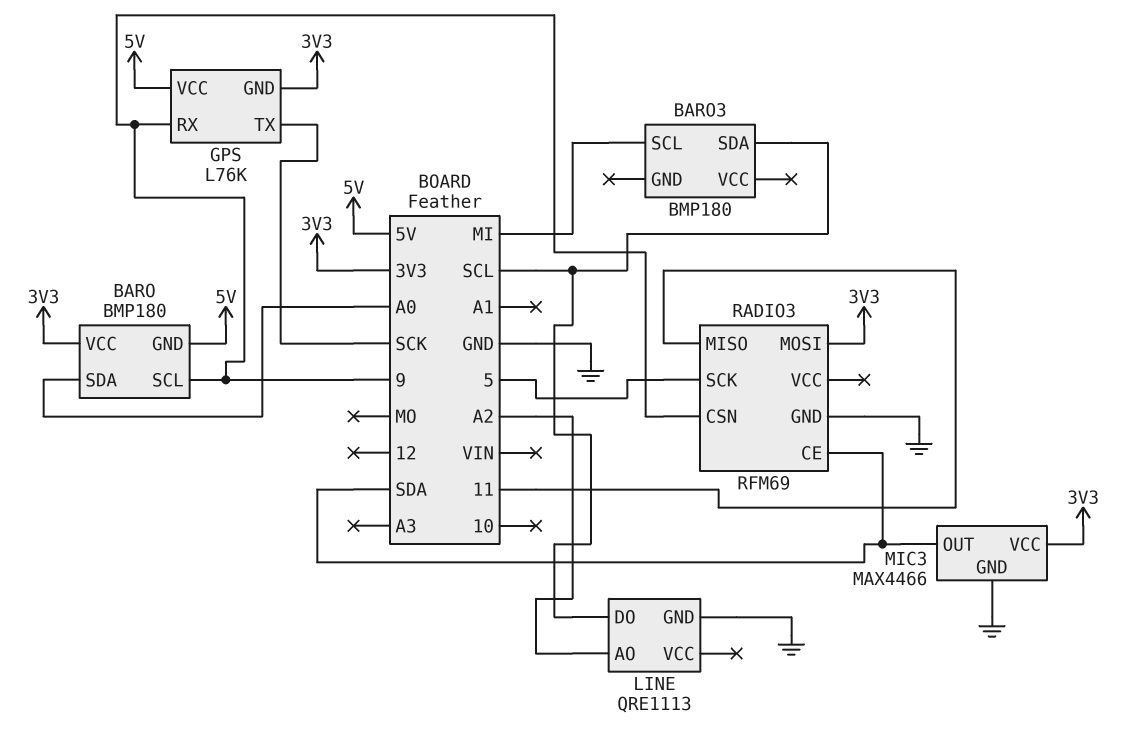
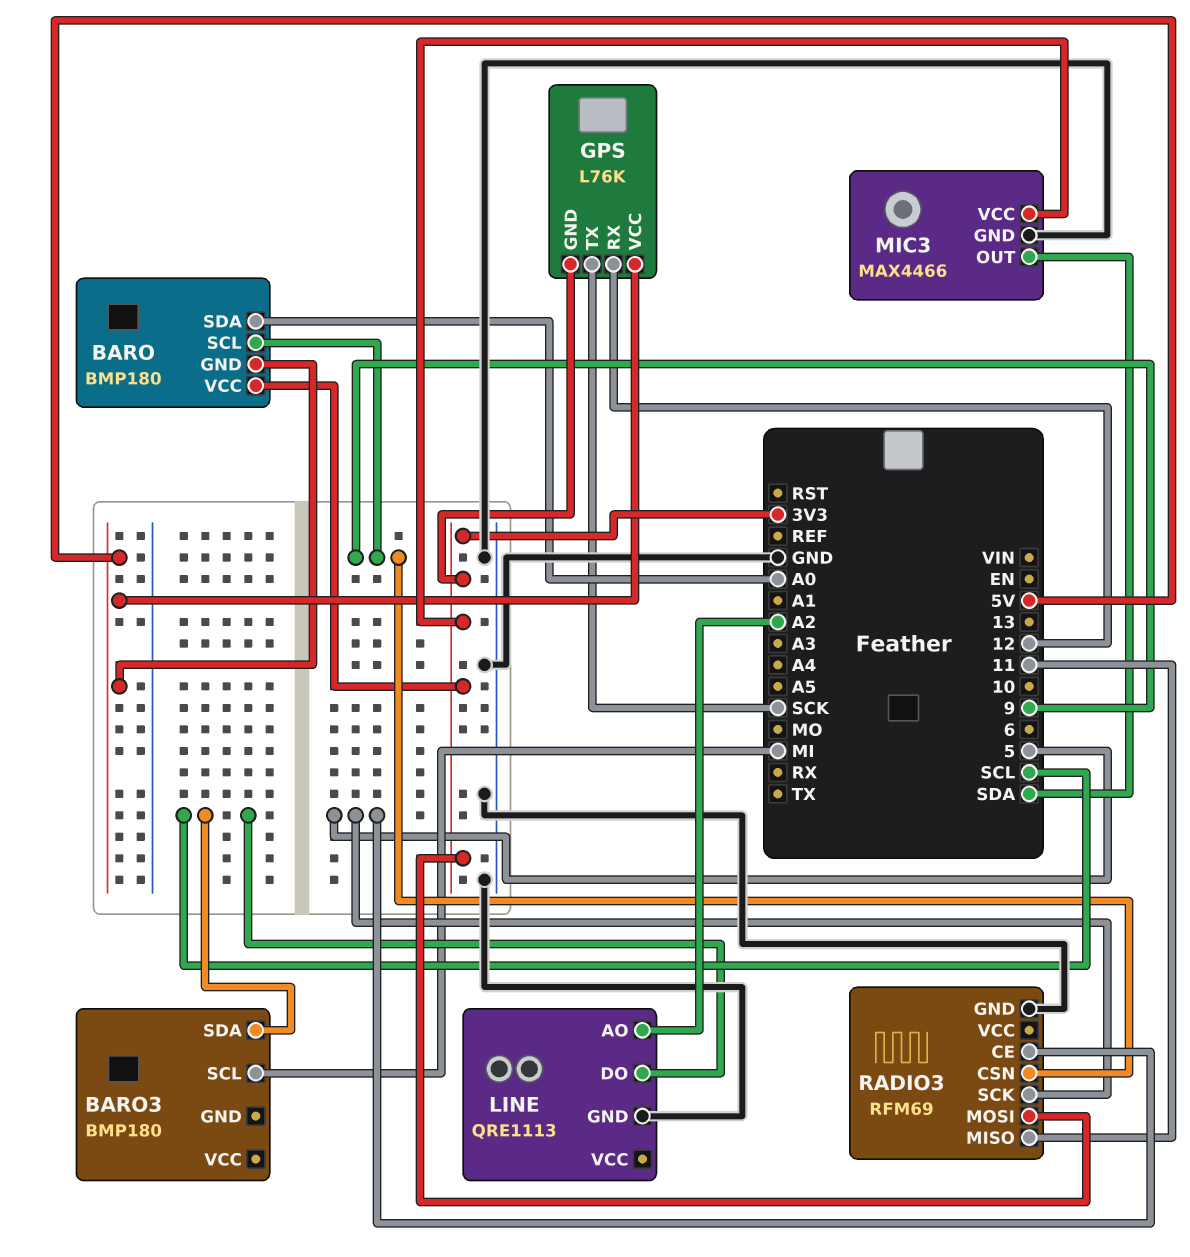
GPS pin RX: 9 -> 12
RADIO3 pin CE: SDA -> 5

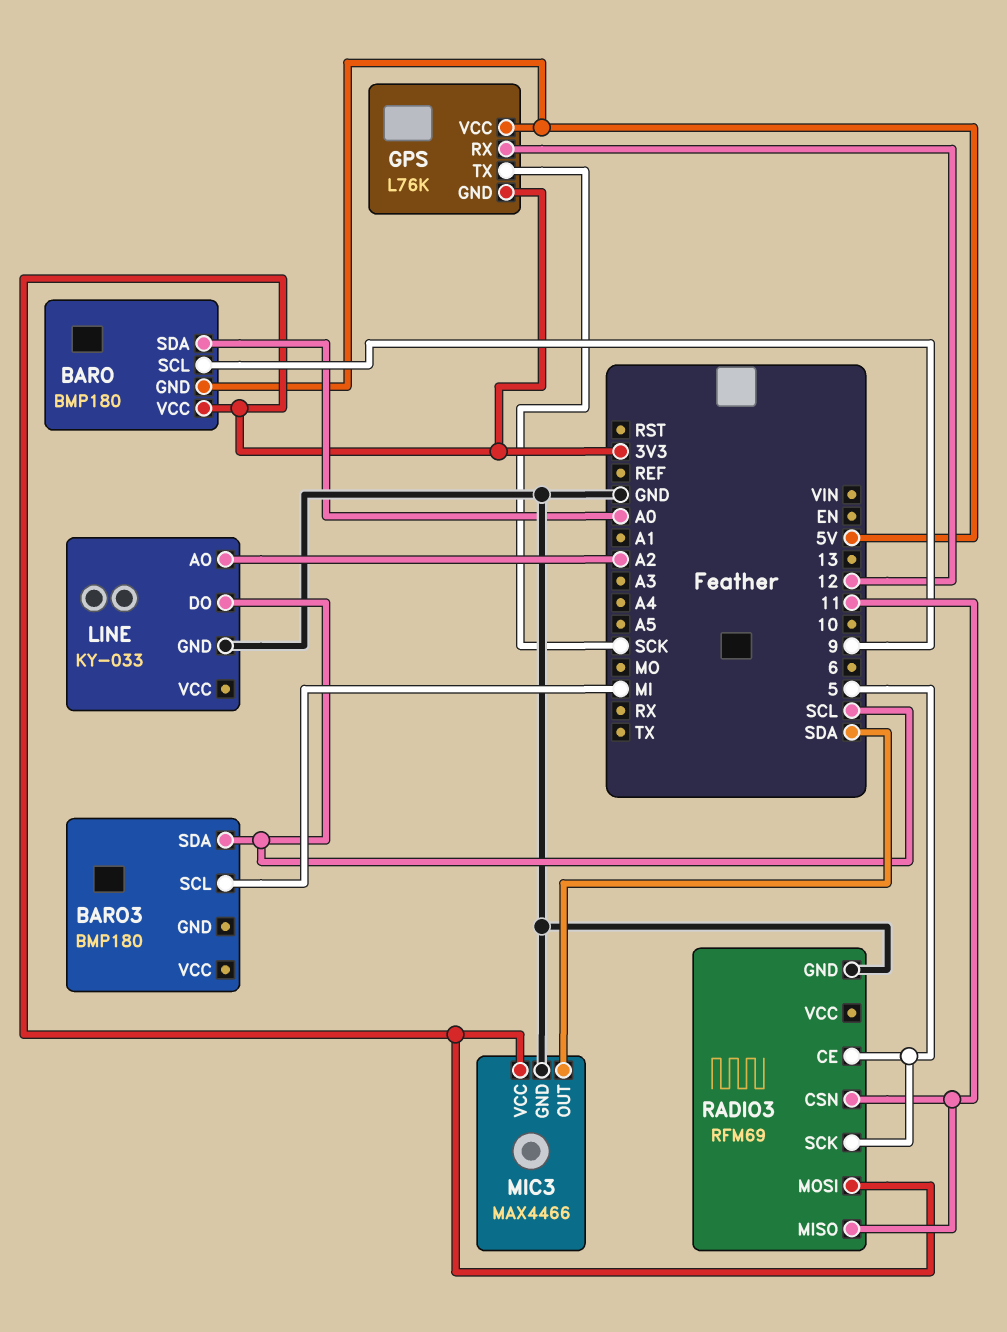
LINE: QRE1113 -> KY-033
RADIO3 pin CSN: 9 -> 11

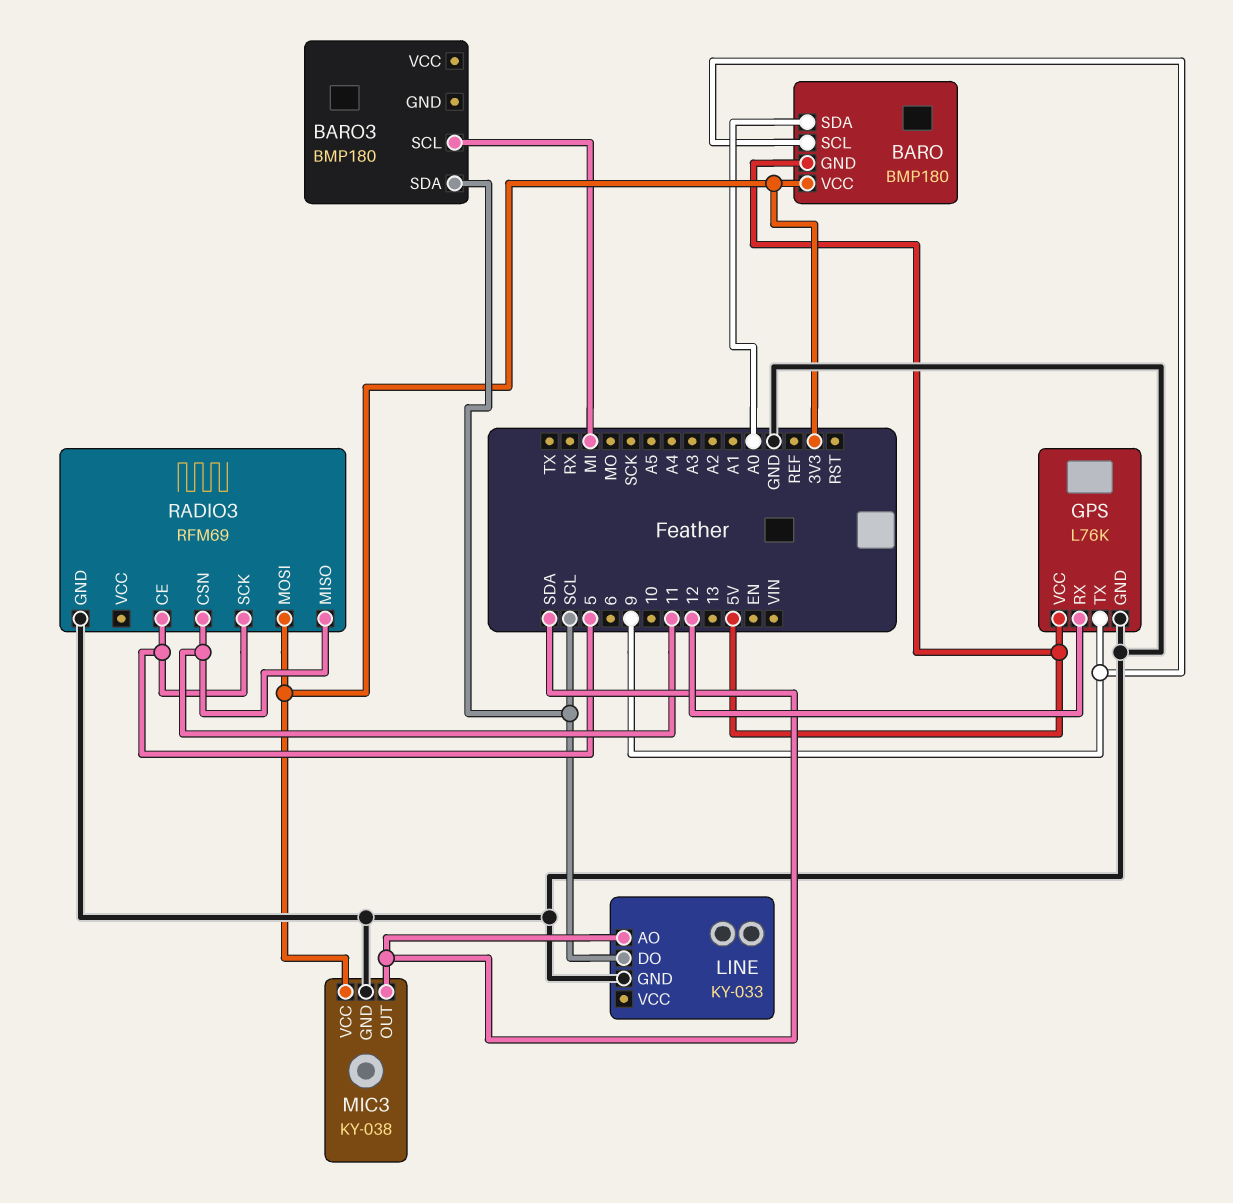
GPS pin GND: 3V3 -> GND
GPS pin TX: SCK -> 9
LINE pin AO: A2 -> SDA
MIC3: MAX4466 -> KY-038

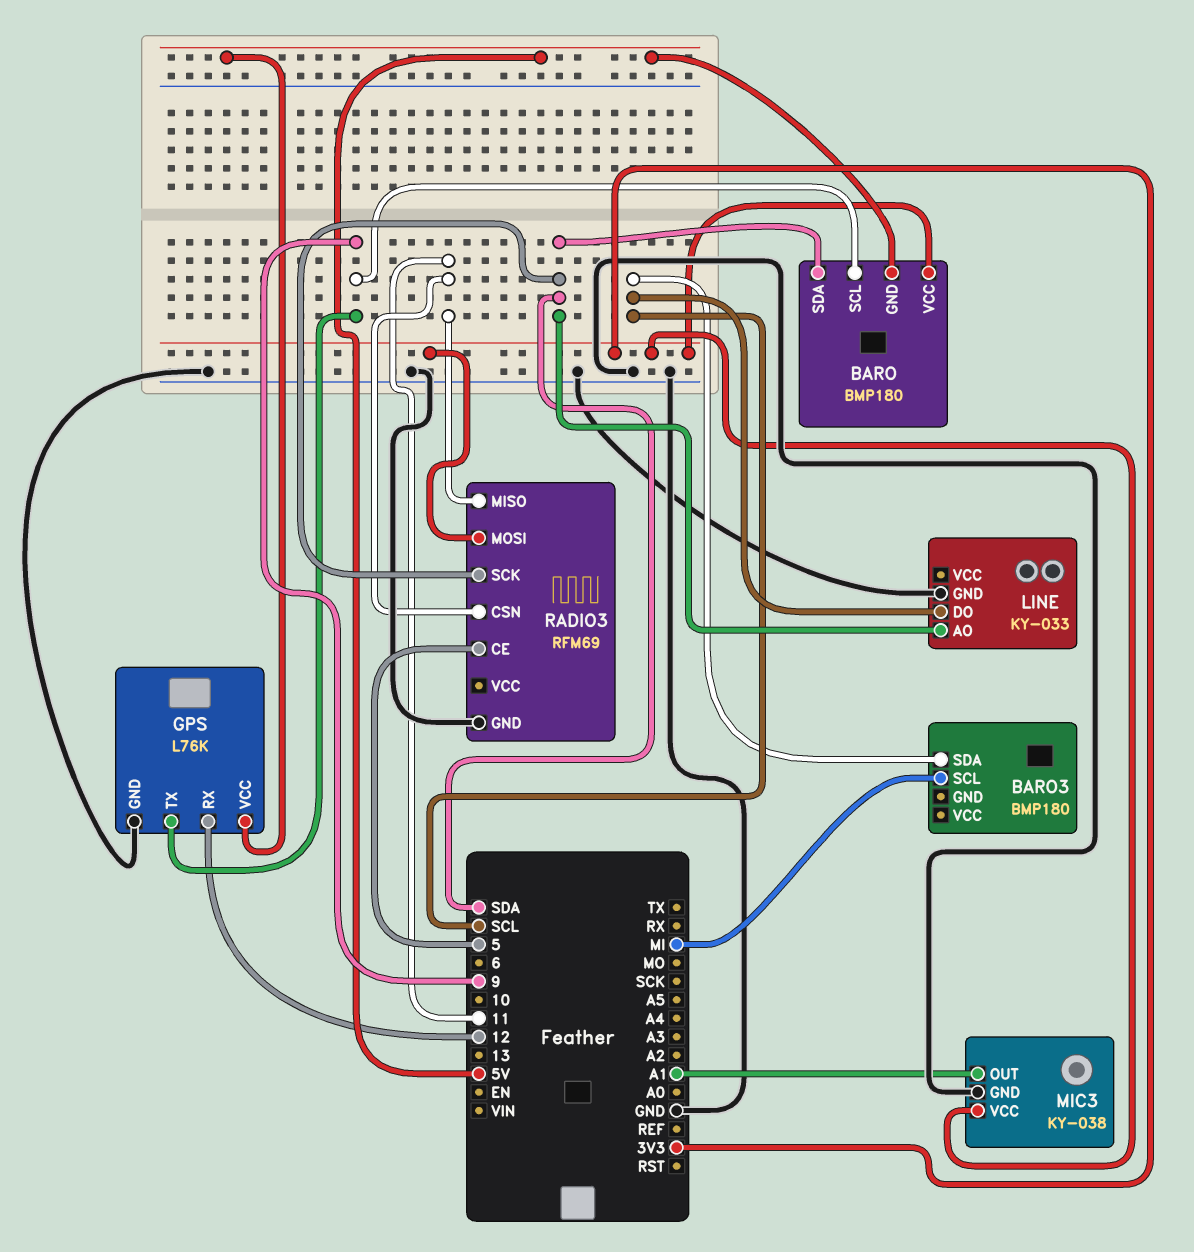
BARO pin SDA: A0 -> SDA
MIC3 pin OUT: SDA -> A1
RADIO3 pin SCK: 5 -> SDA

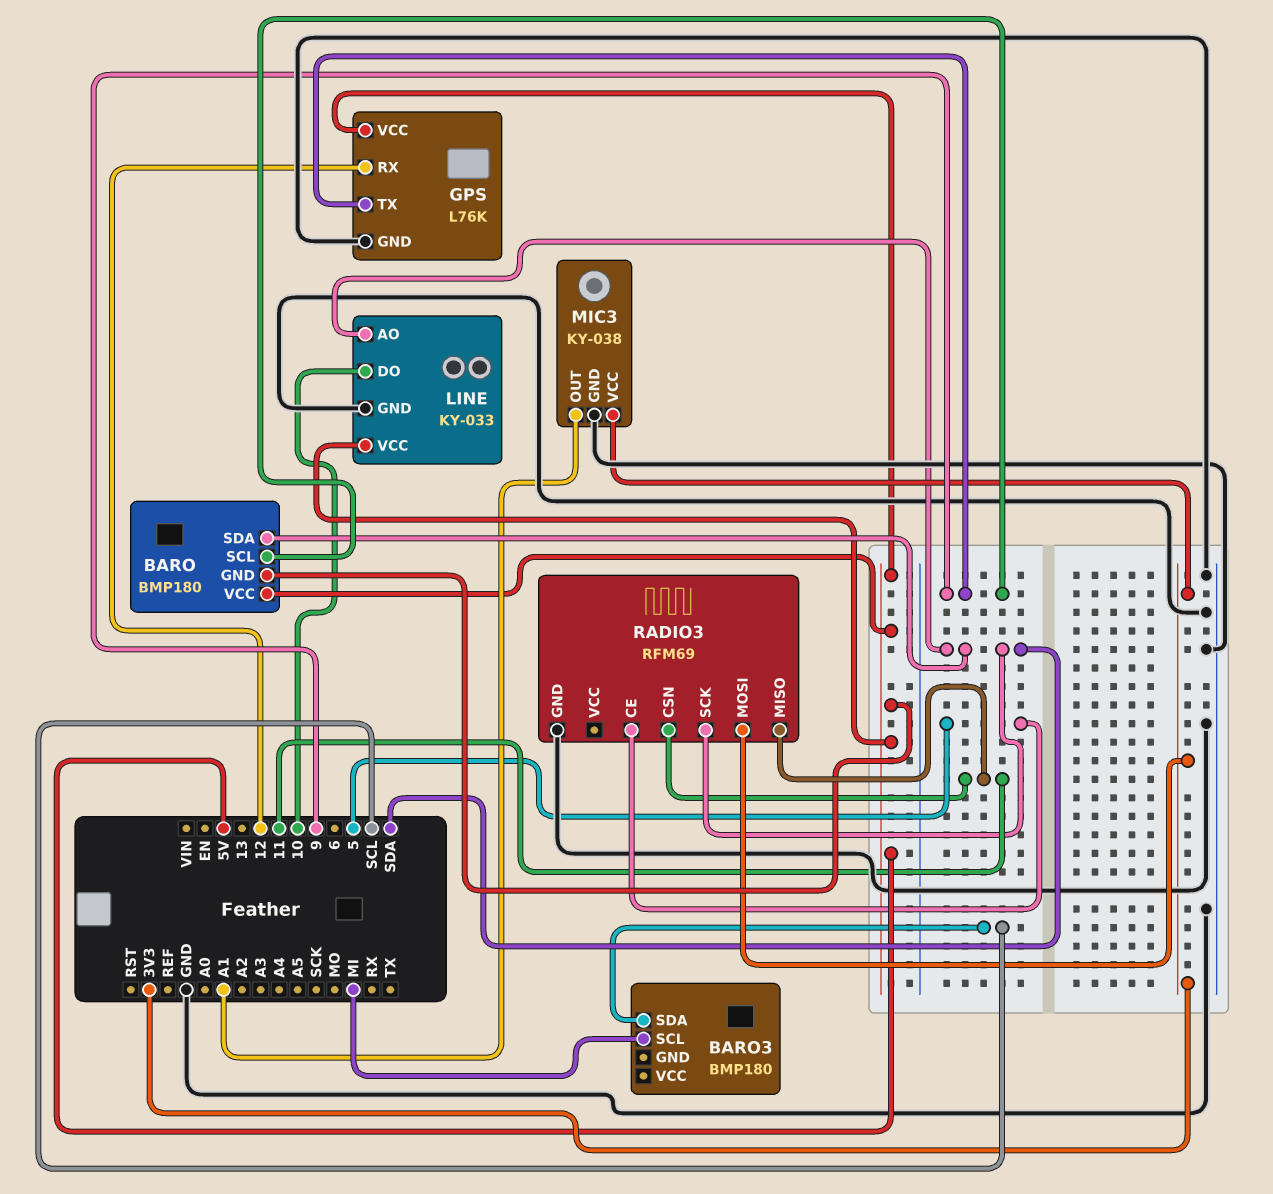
BARO pin VCC: 3V3 -> 5V
LINE pin DO: SCL -> 10
LINE pin VCC: none -> 5V

